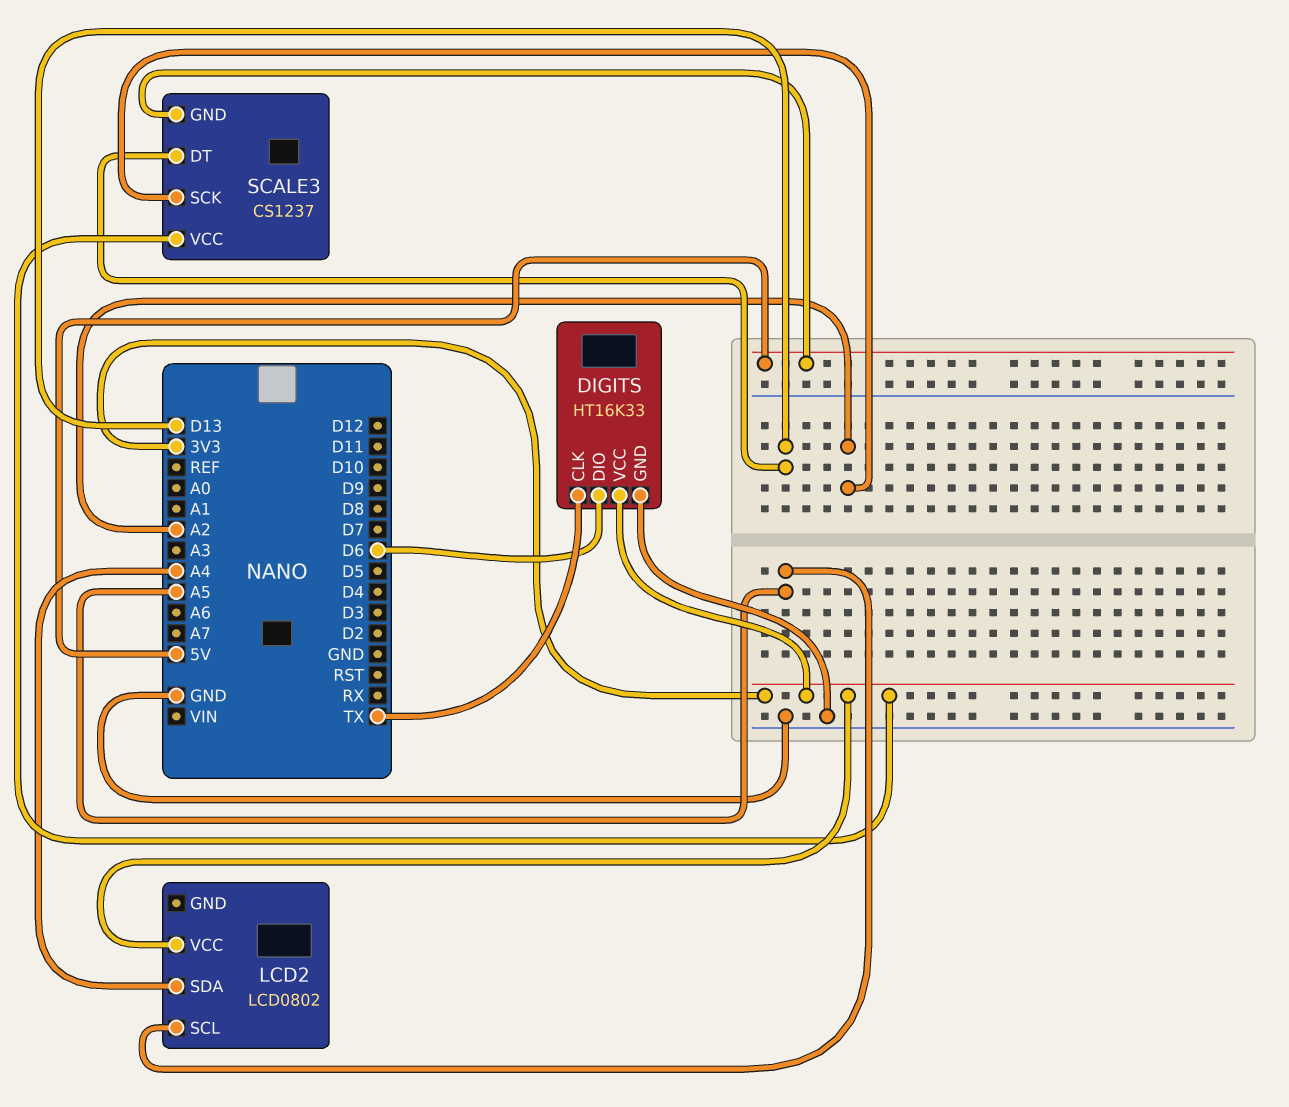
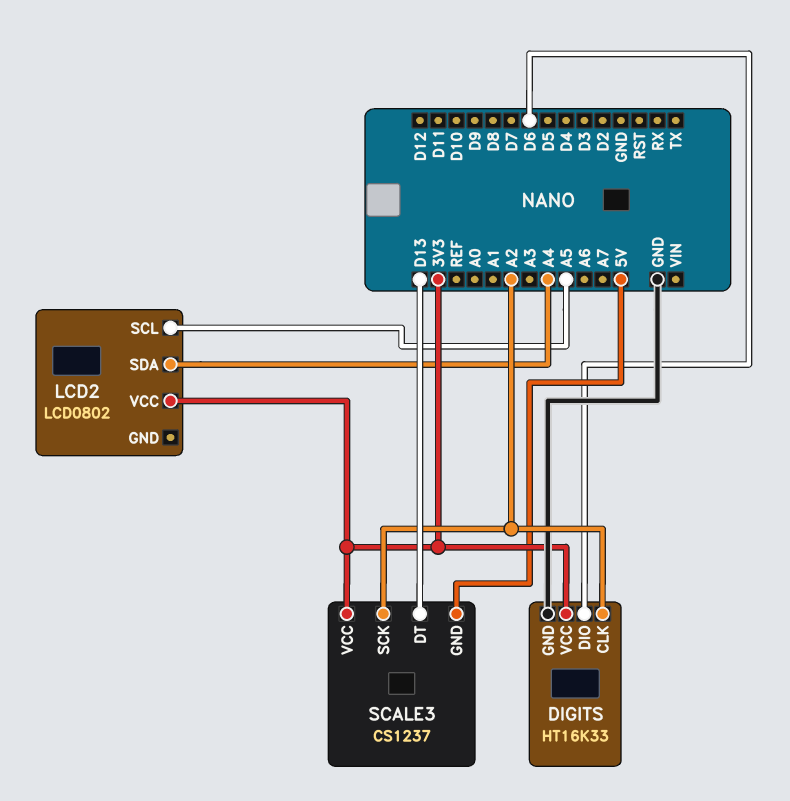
DIGITS pin CLK: TX -> A2

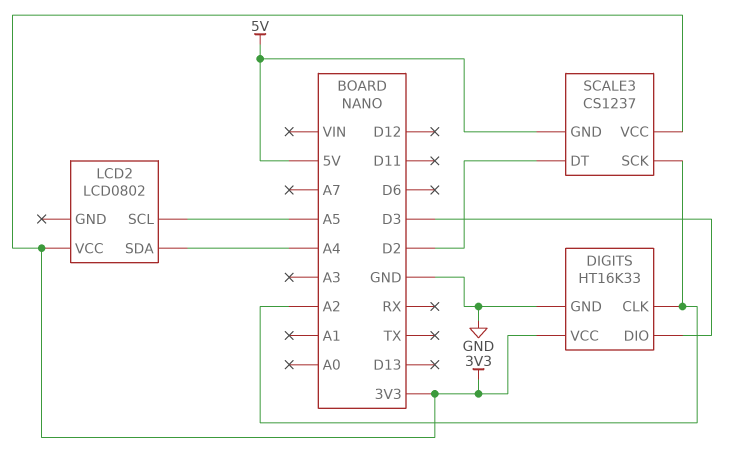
DIGITS pin DIO: D6 -> D3
SCALE3 pin DT: D13 -> D2

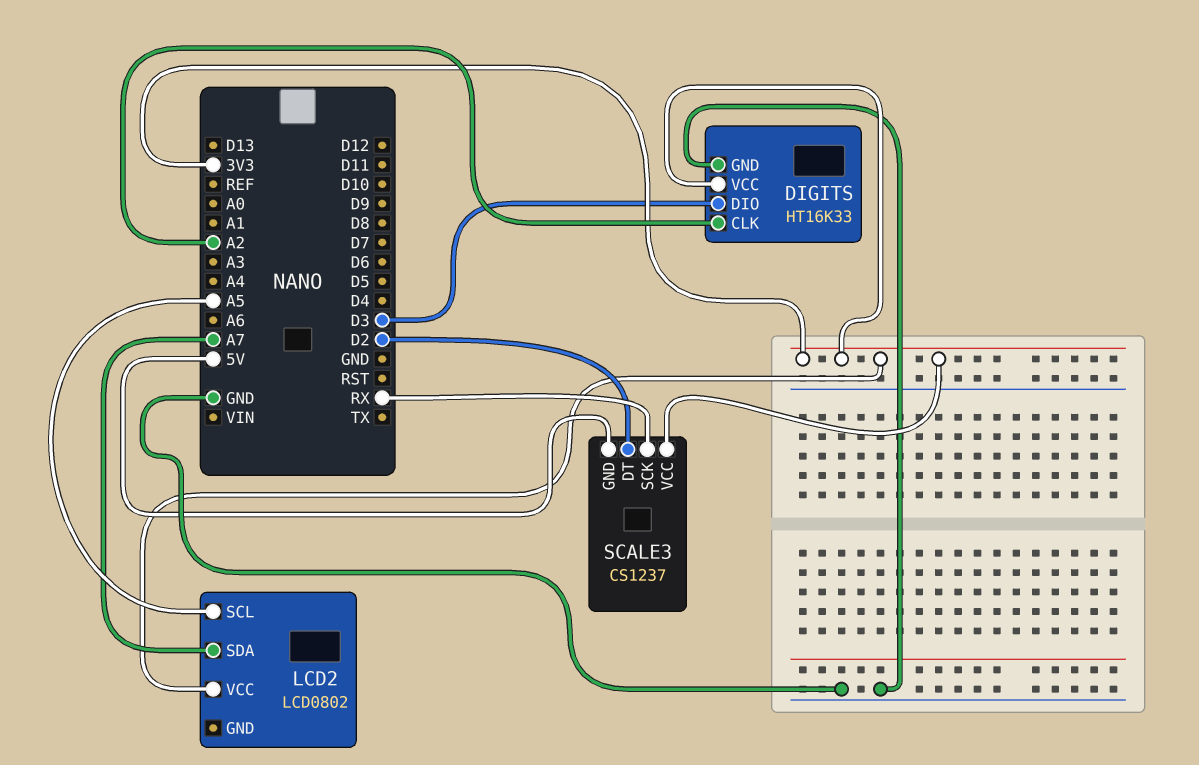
LCD2 pin SDA: A4 -> A7
SCALE3 pin SCK: A2 -> RX

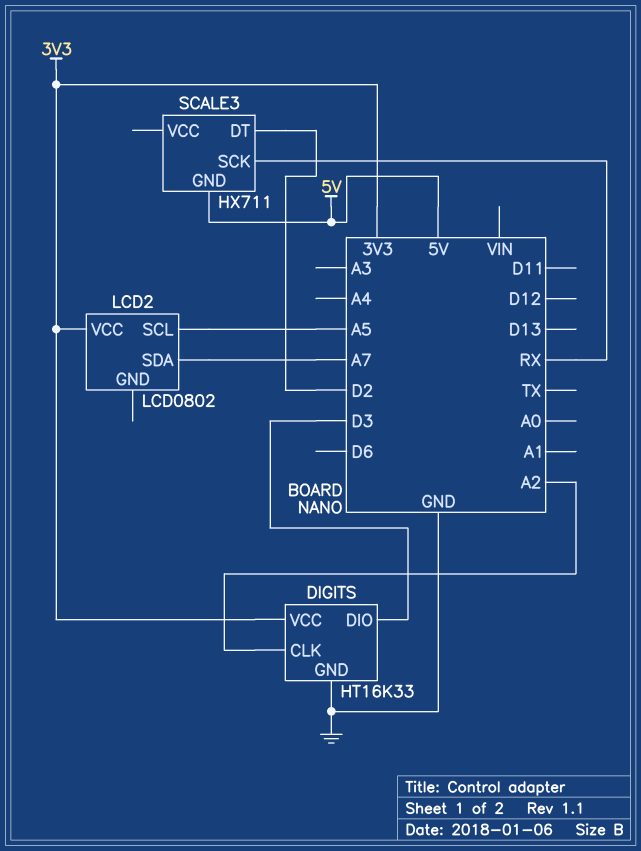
SCALE3: CS1237 -> HX711
SCALE3 pin VCC: 3V3 -> none

